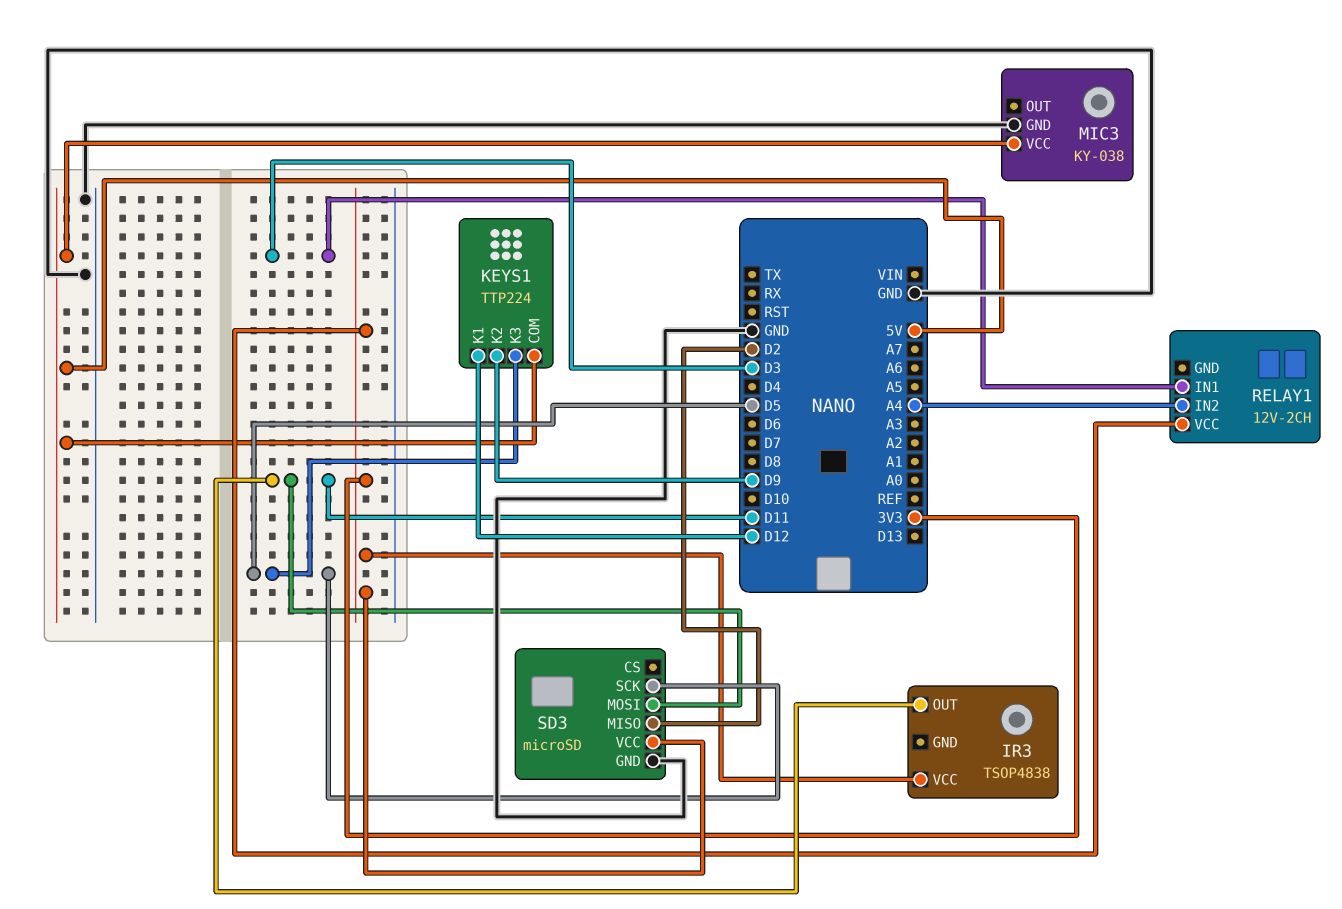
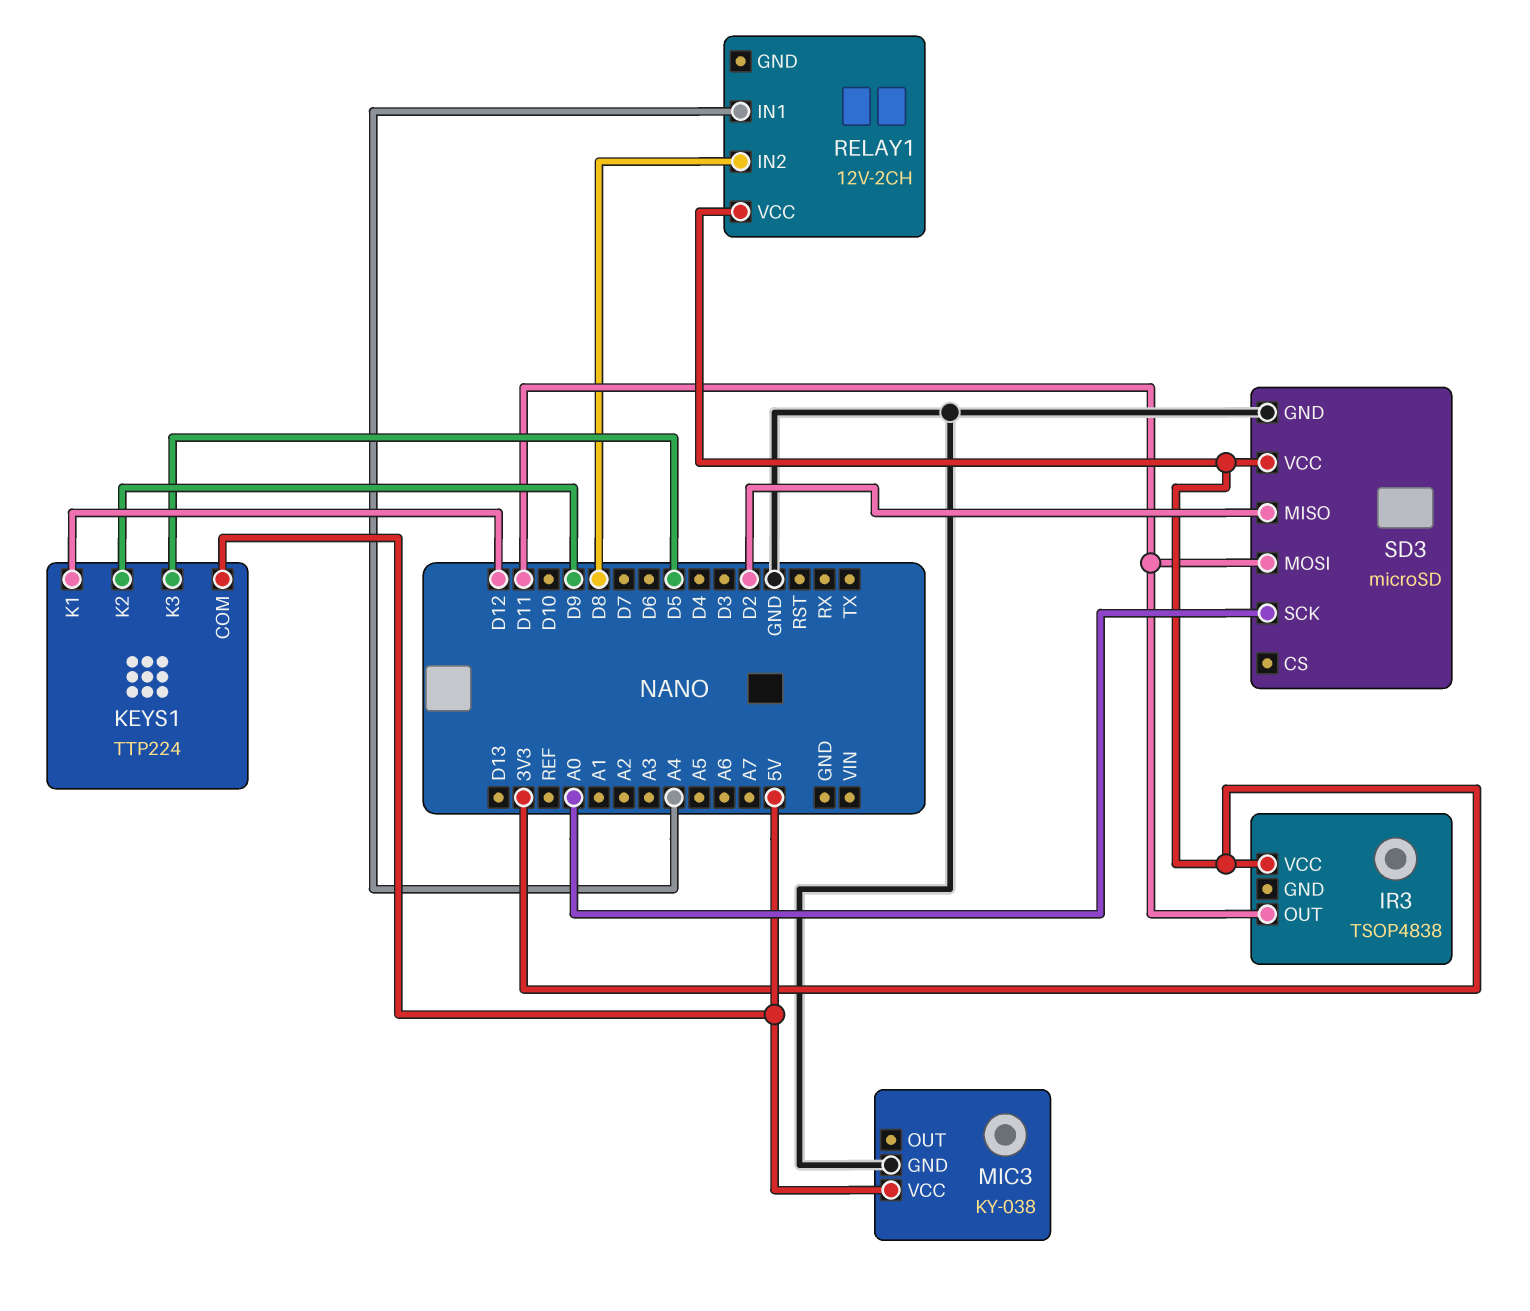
RELAY1 pin IN1: D3 -> A4
RELAY1 pin IN2: A4 -> D8
SD3 pin SCK: D5 -> A0

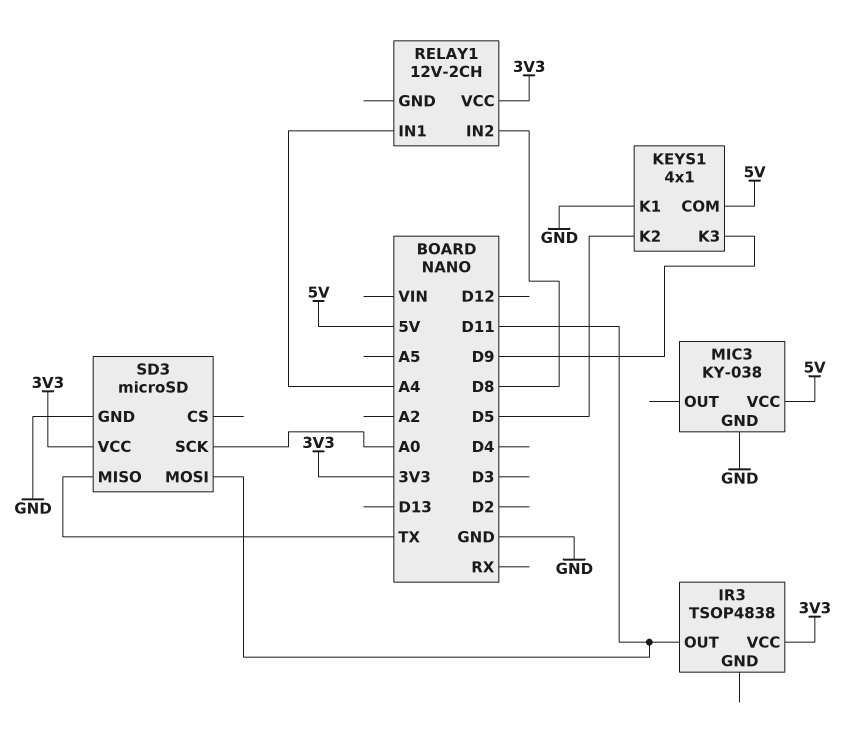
KEYS1: TTP224 -> 4x1
KEYS1 pin K1: D12 -> GND
KEYS1 pin K2: D9 -> D5
KEYS1 pin K3: D5 -> D9
SD3 pin MISO: D2 -> TX

